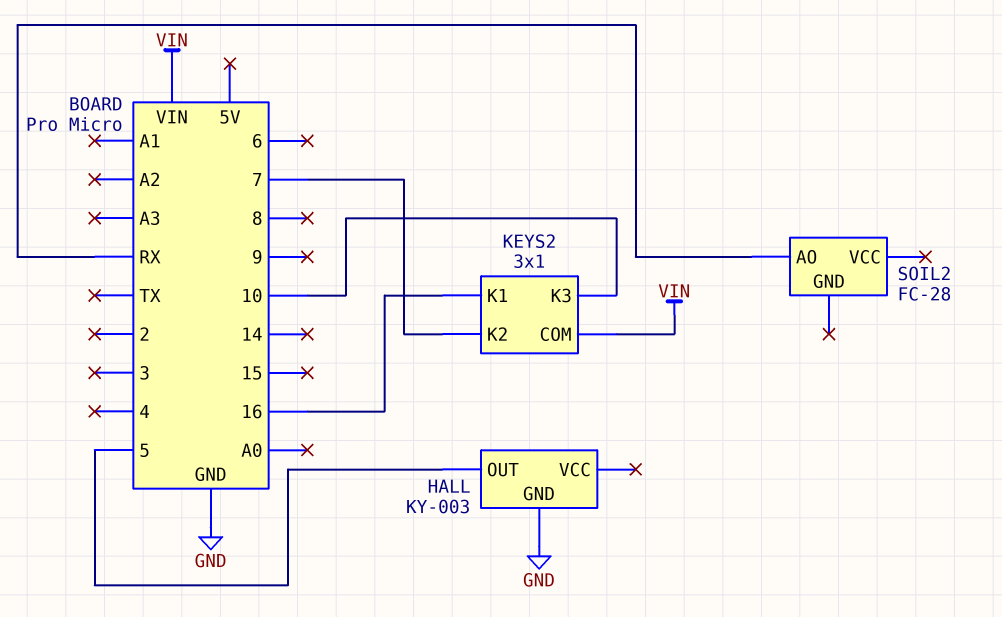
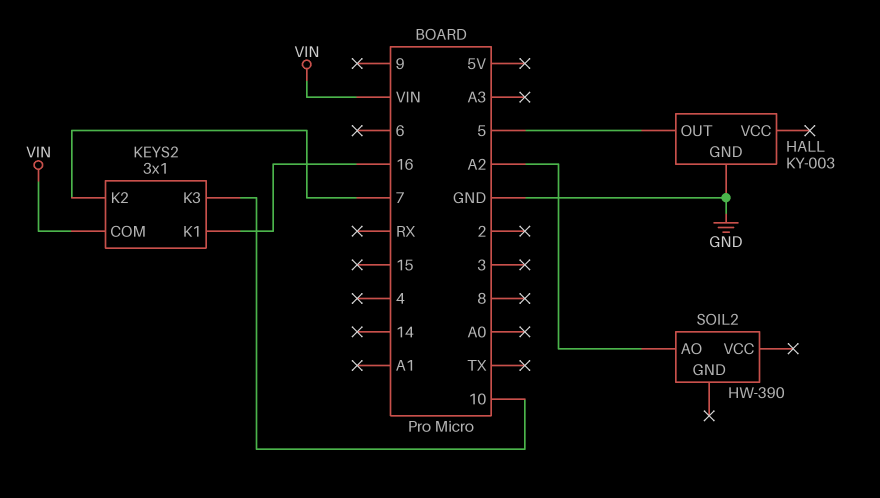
SOIL2: FC-28 -> HW-390
SOIL2 pin AO: RX -> A2

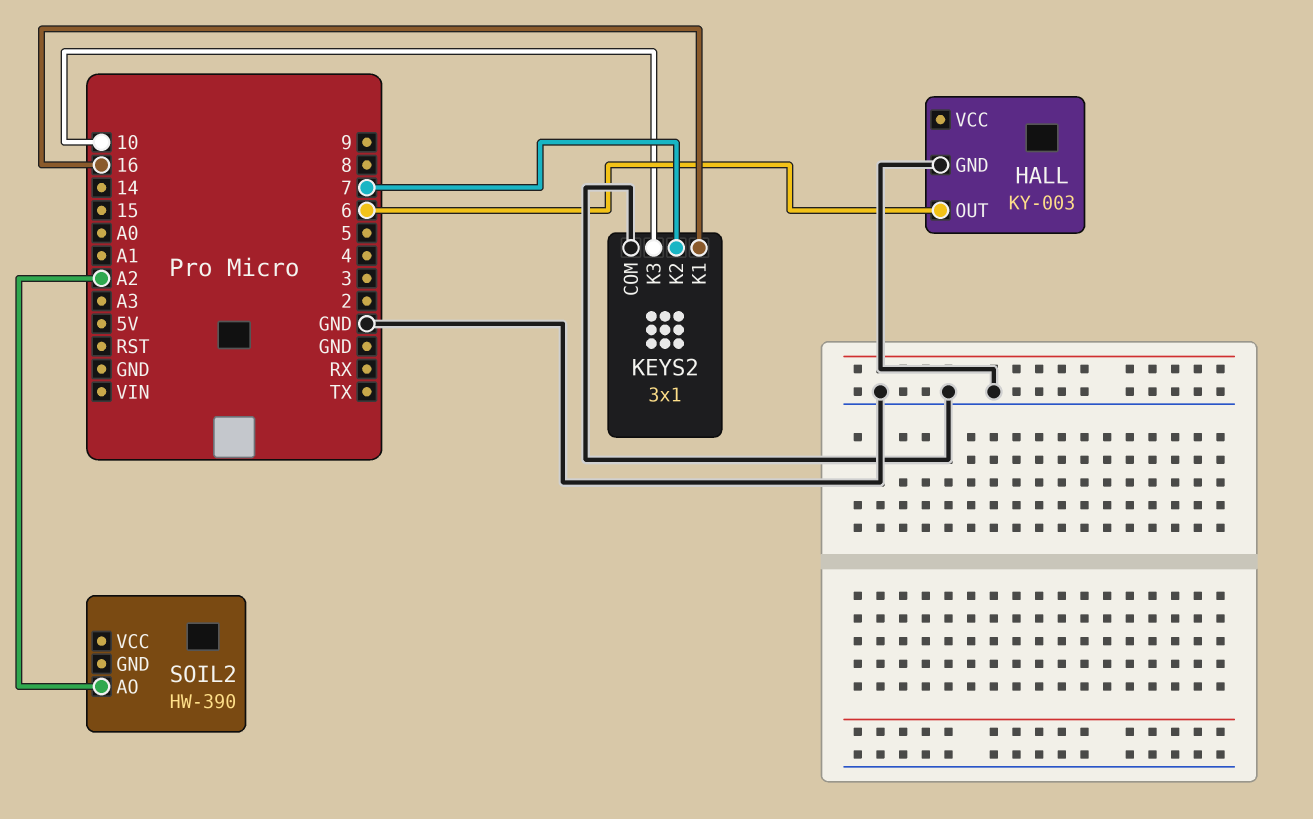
HALL pin OUT: 5 -> 6
KEYS2 pin COM: VIN -> GND

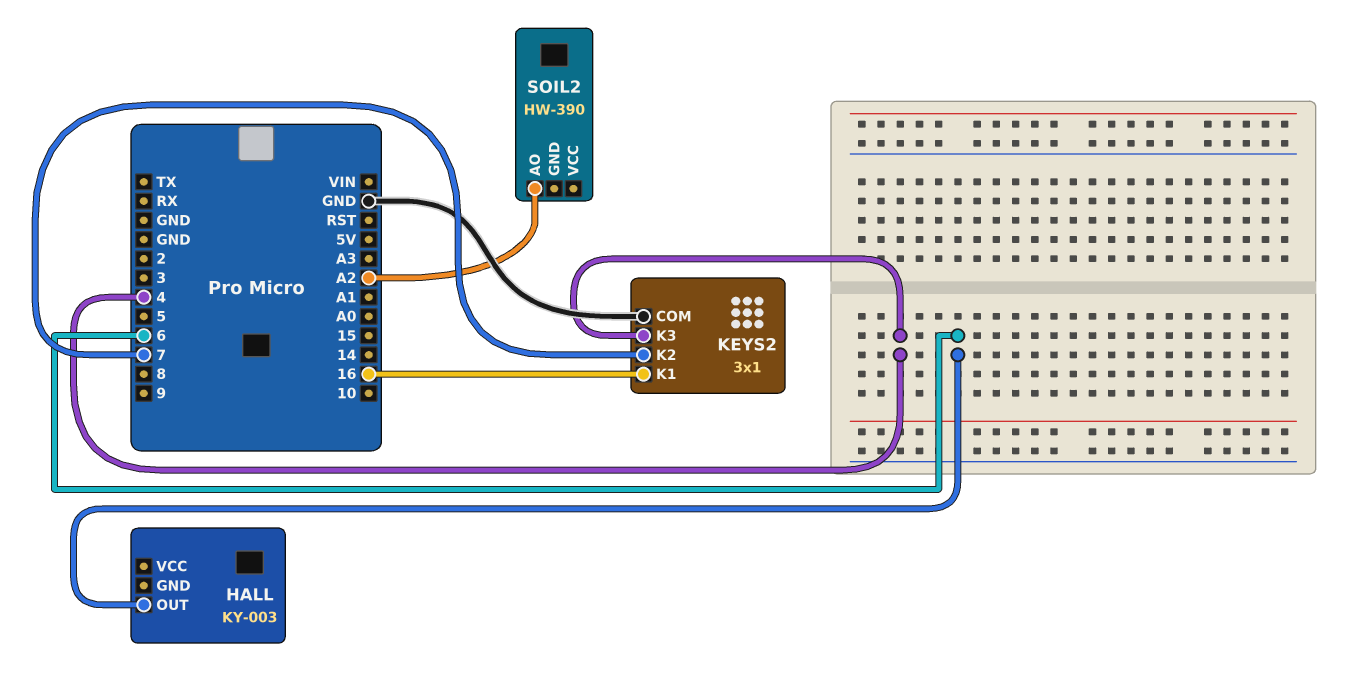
HALL pin GND: GND -> none
KEYS2 pin K3: 10 -> 4

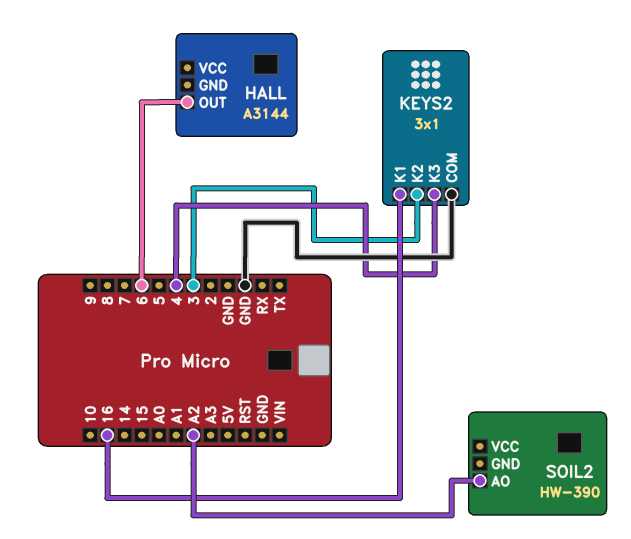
HALL: KY-003 -> A3144
KEYS2 pin K2: 7 -> 3

